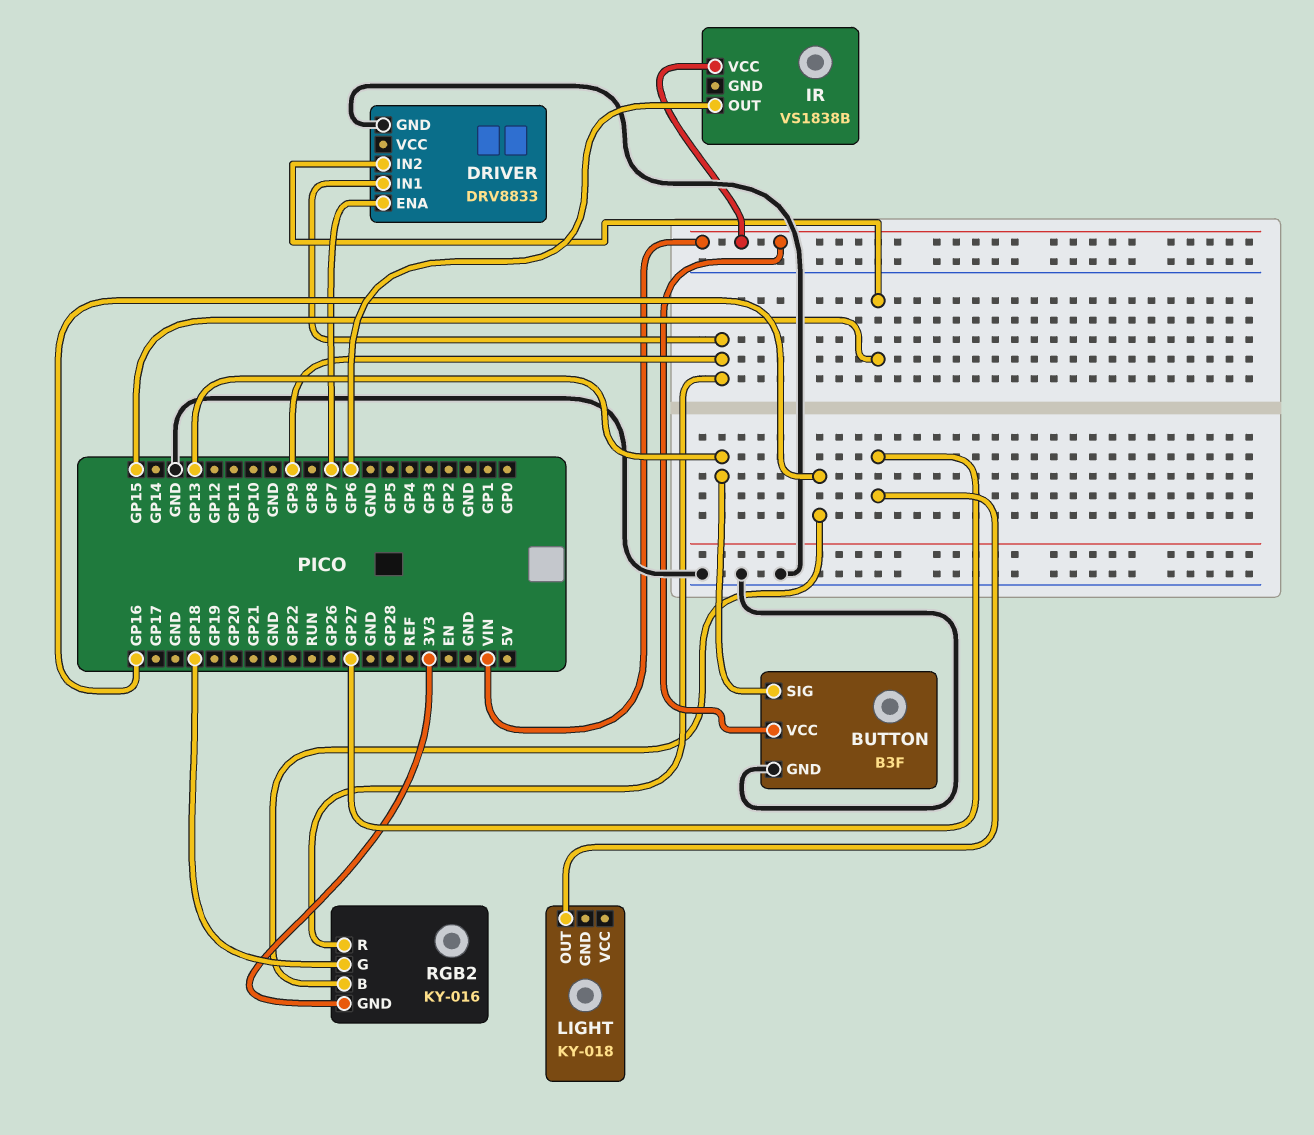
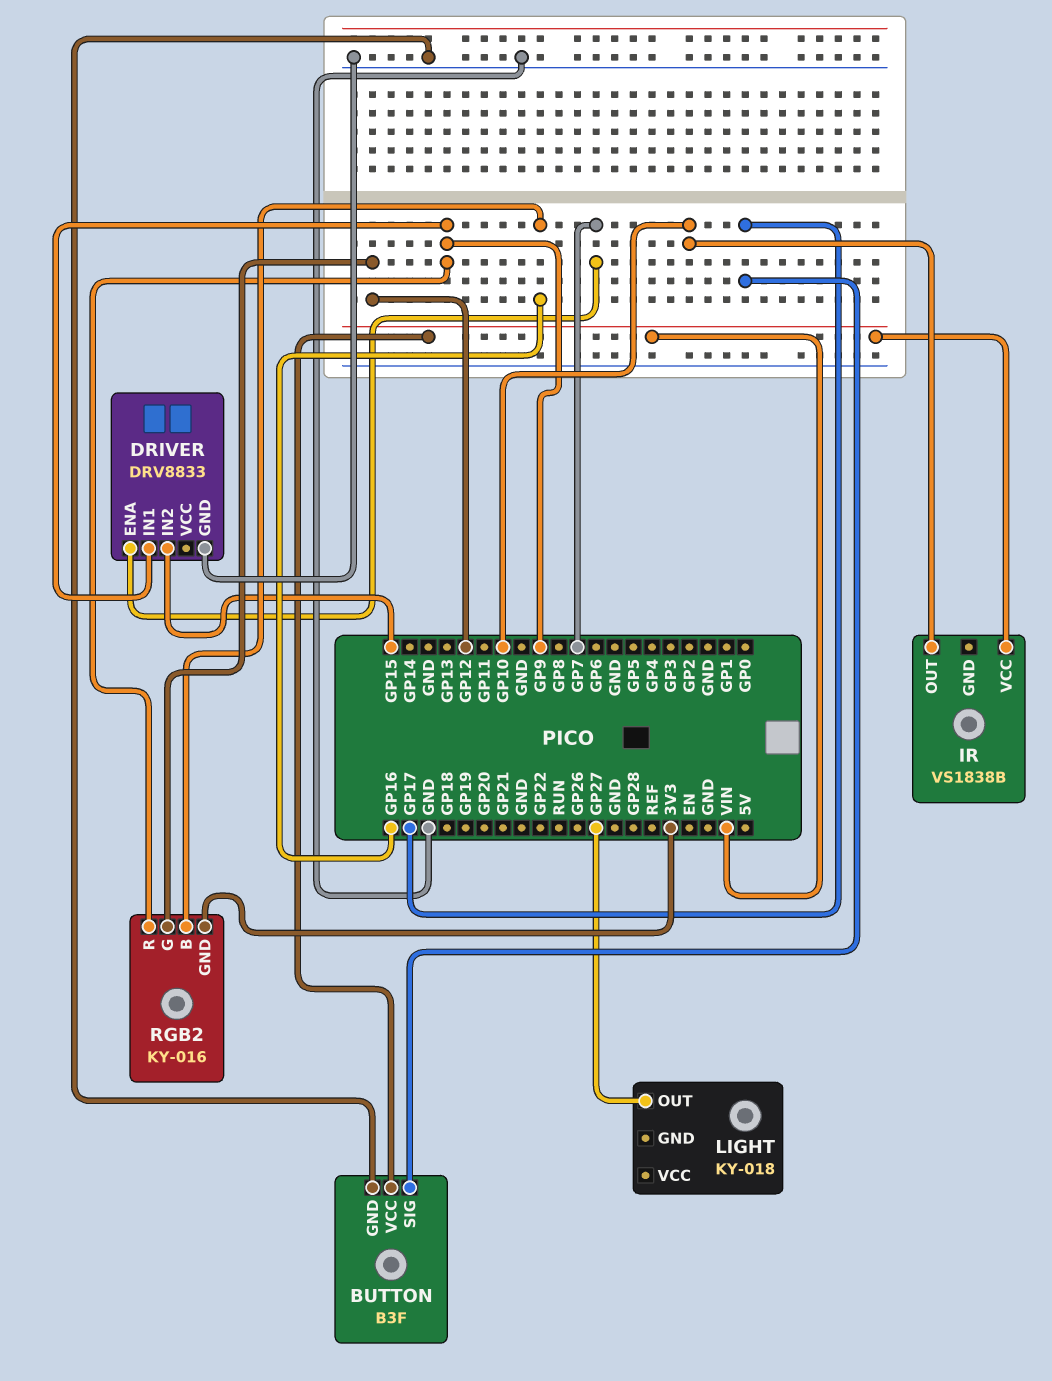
BUTTON pin SIG: GP13 -> GP17
IR pin OUT: GP6 -> GP10
RGB2 pin G: GP18 -> GP12

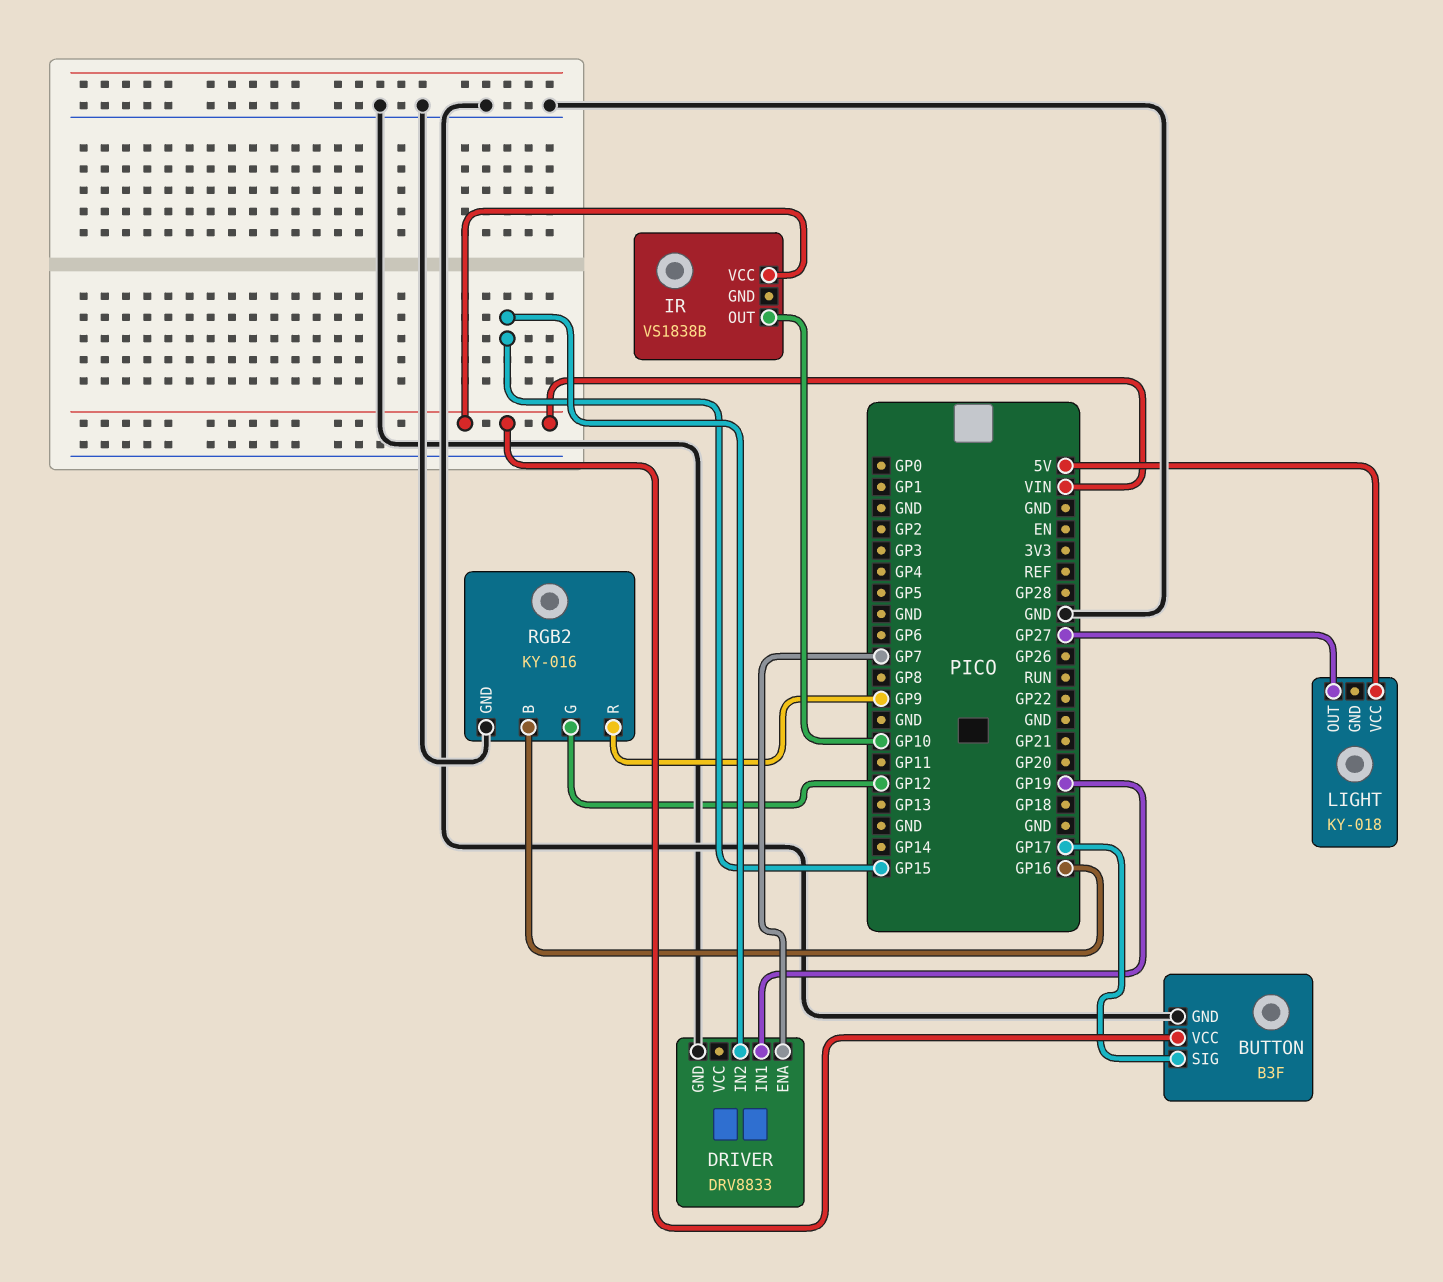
DRIVER pin IN1: GP9 -> GP19
LIGHT pin VCC: none -> 5V
RGB2 pin GND: 3V3 -> GND

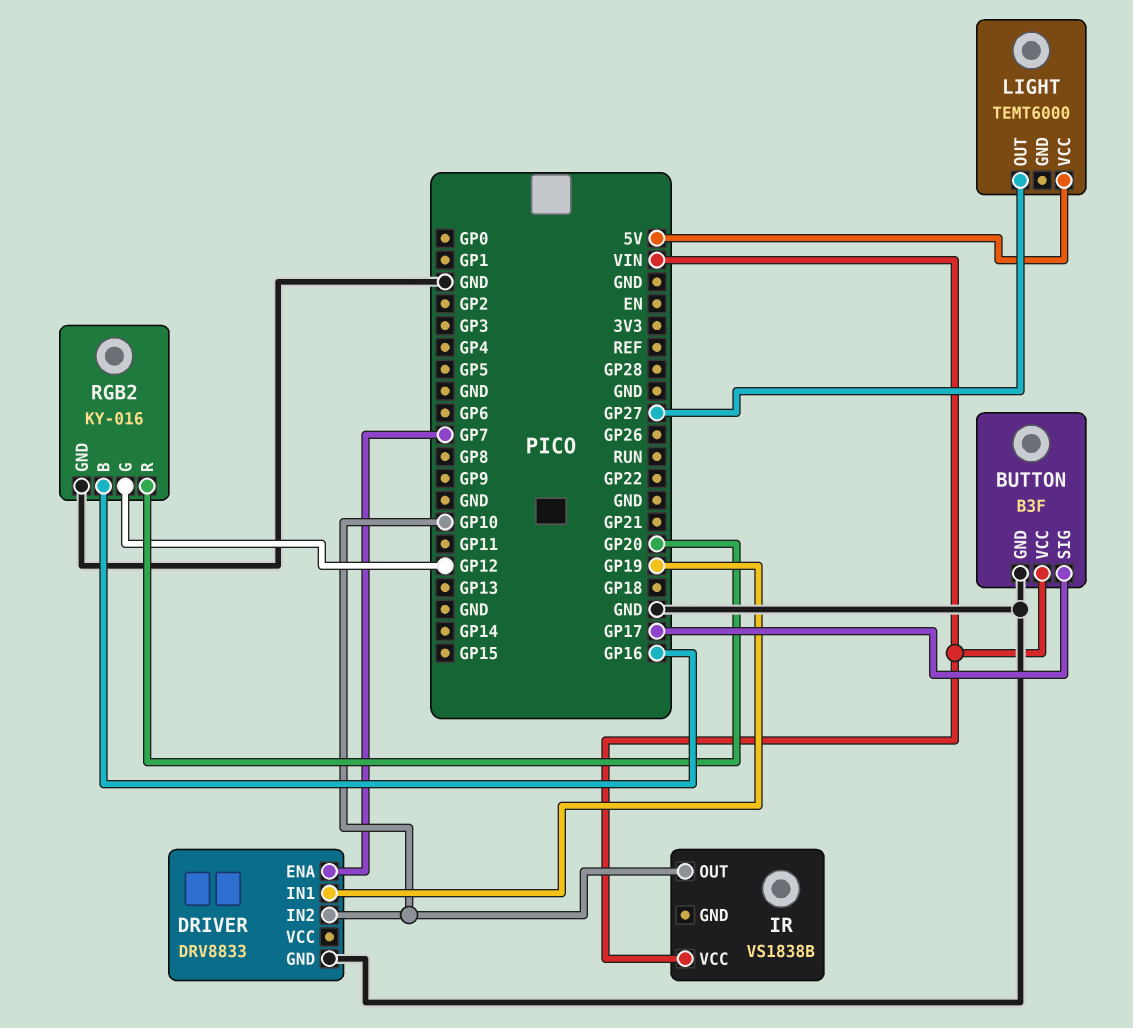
DRIVER pin IN2: GP15 -> GP10
LIGHT: KY-018 -> TEMT6000
RGB2 pin R: GP9 -> GP20

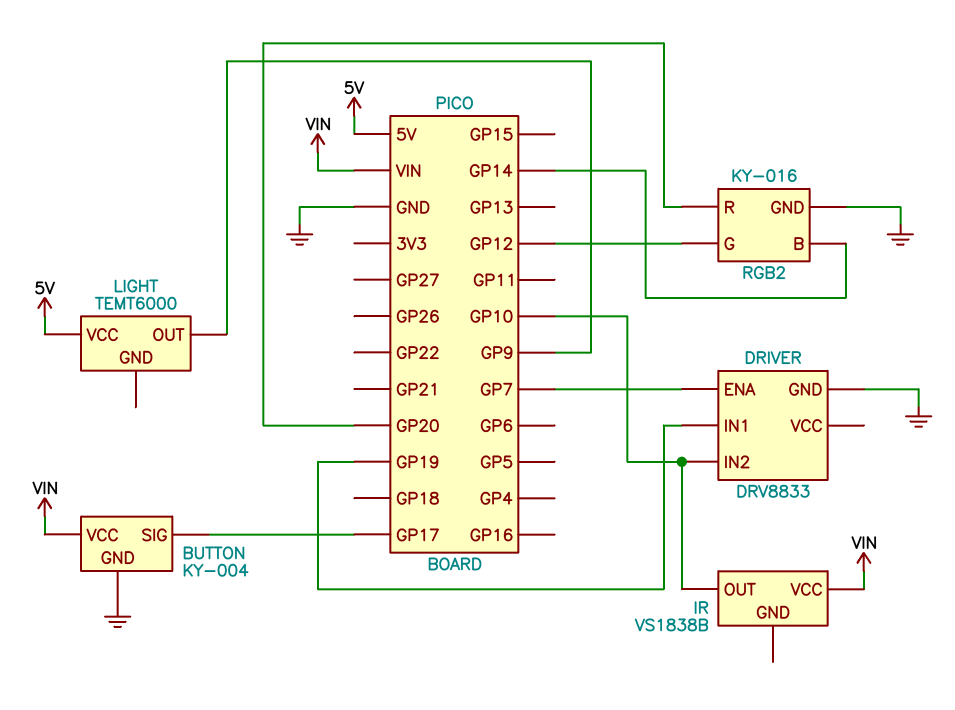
BUTTON: B3F -> KY-004
LIGHT pin OUT: GP27 -> GP9
RGB2 pin B: GP16 -> GP14

